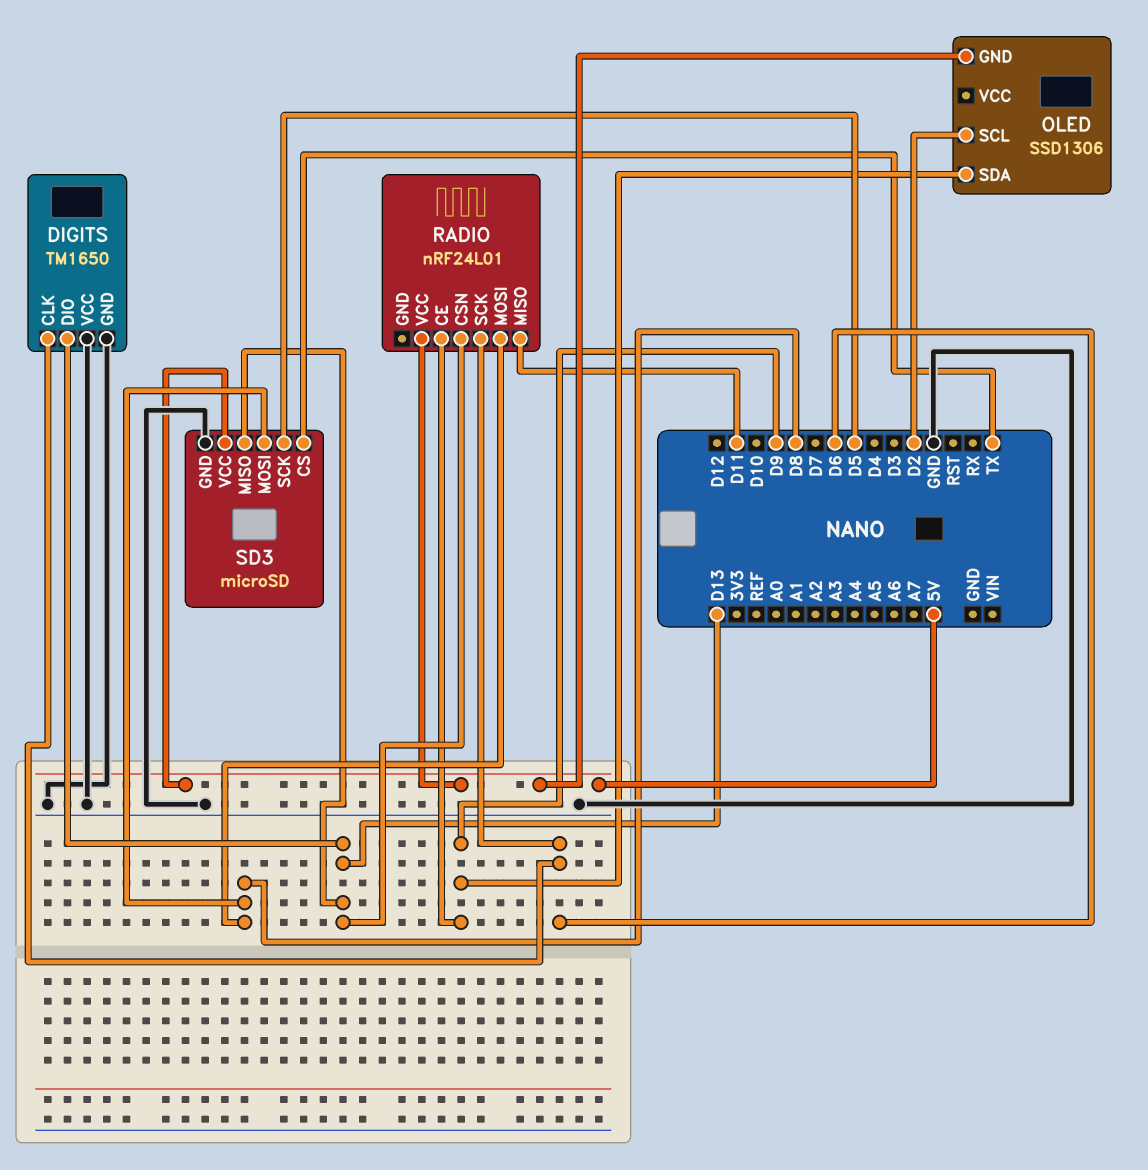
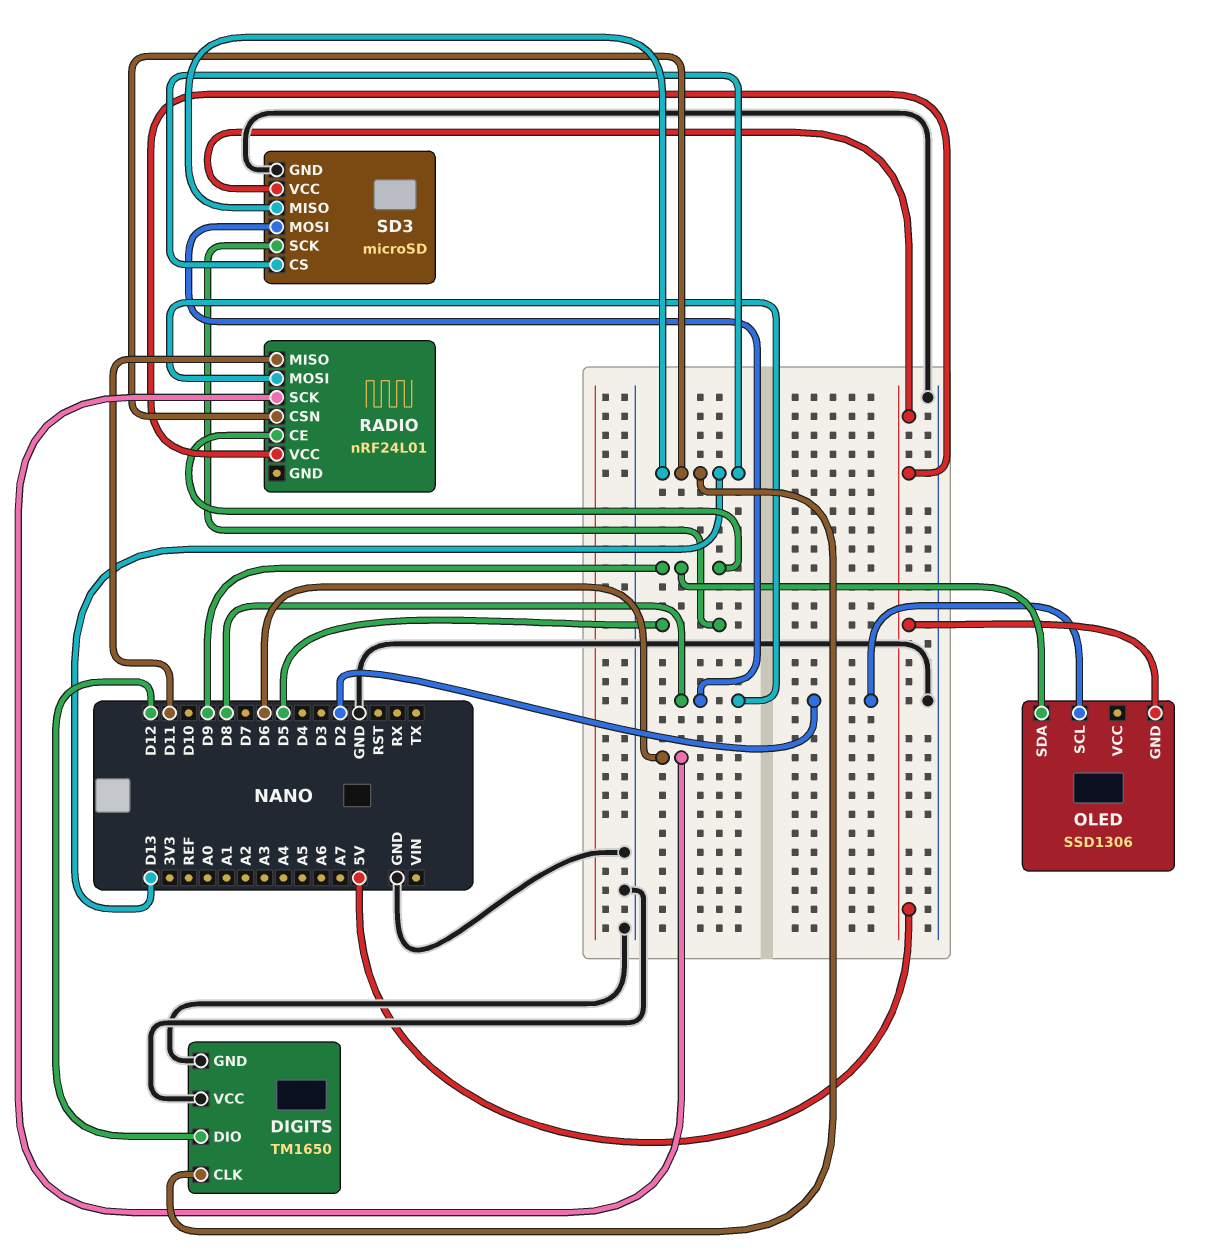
DIGITS pin CLK: D6 -> D13
DIGITS pin DIO: D13 -> D12
SD3 pin CS: TX -> D13

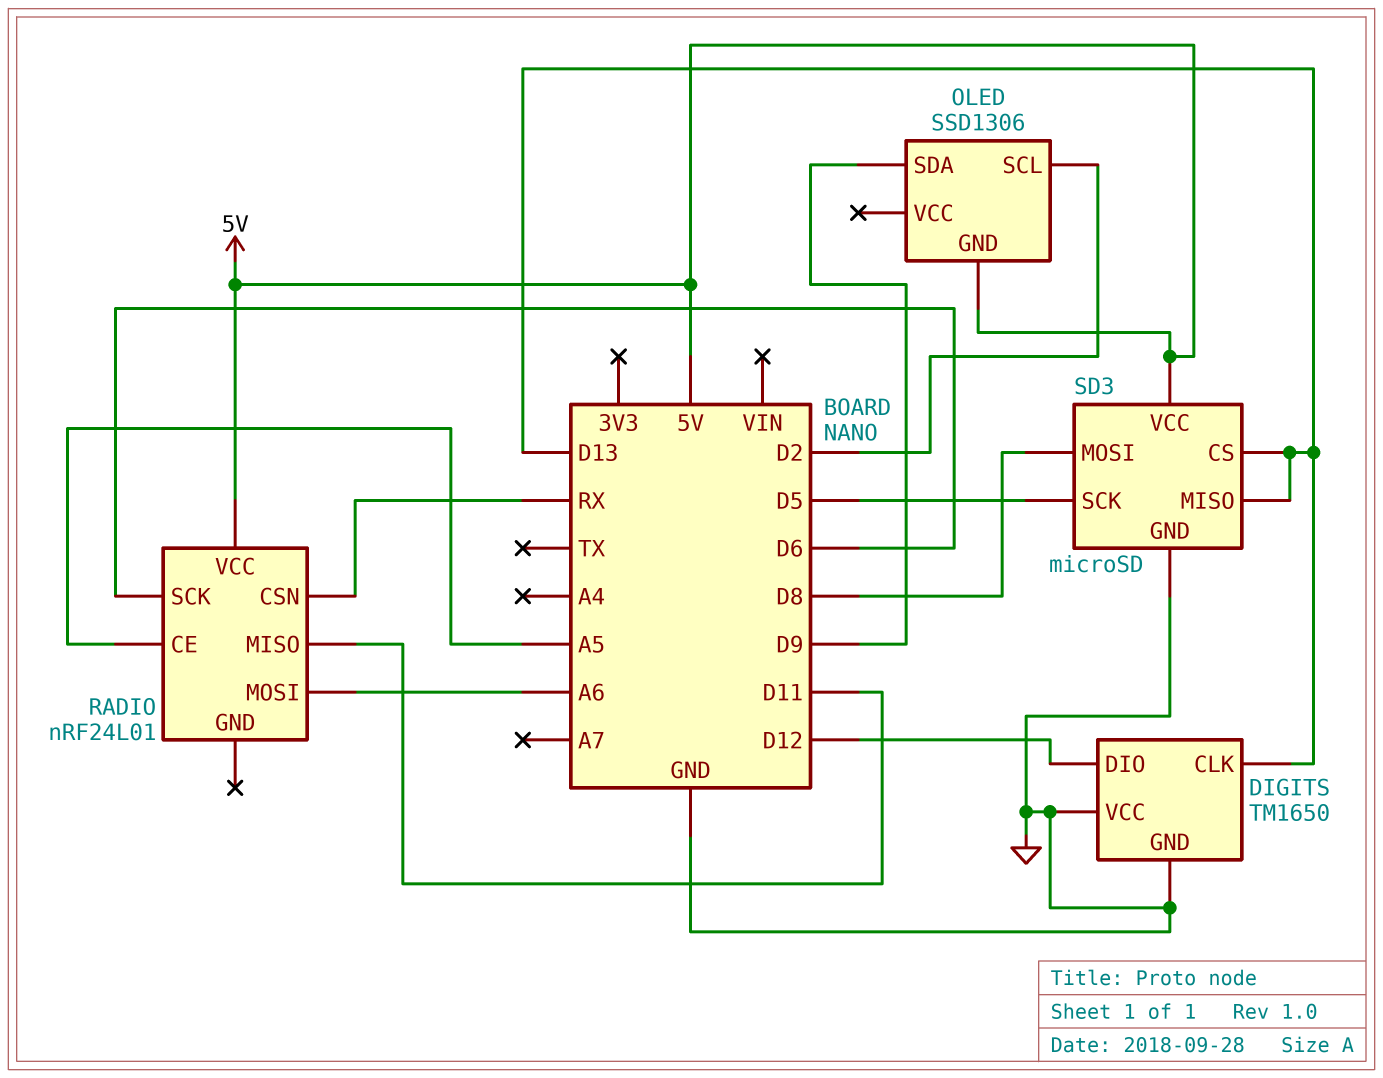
RADIO pin CE: D9 -> A5
RADIO pin CSN: D13 -> RX
RADIO pin MOSI: D8 -> A6

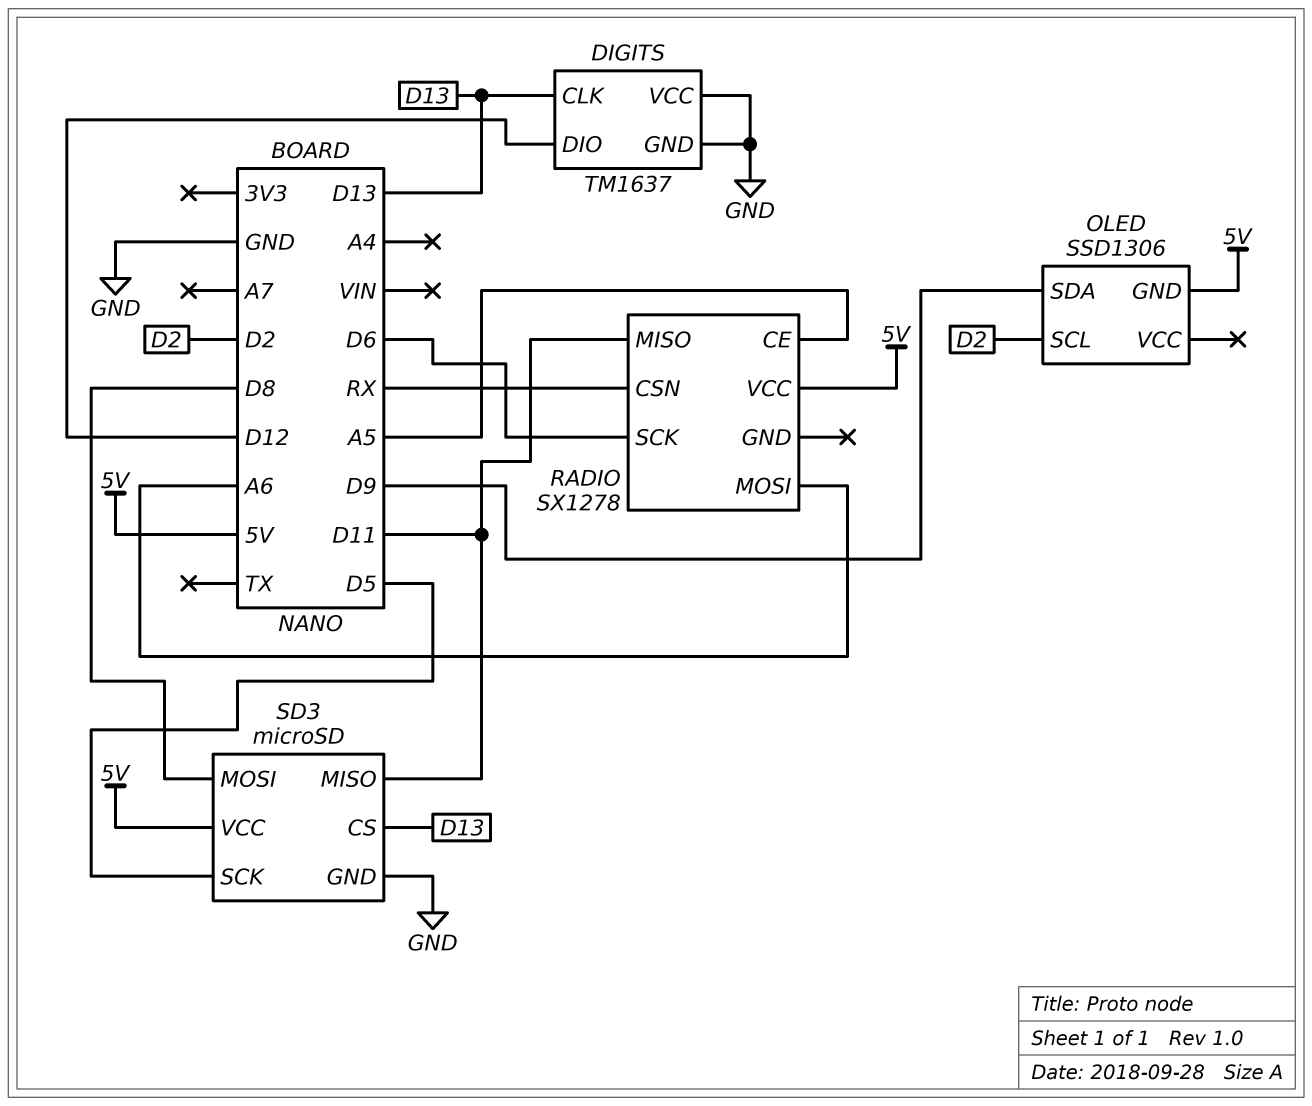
DIGITS: TM1650 -> TM1637
RADIO: nRF24L01 -> SX1278
SD3 pin MISO: D13 -> D11

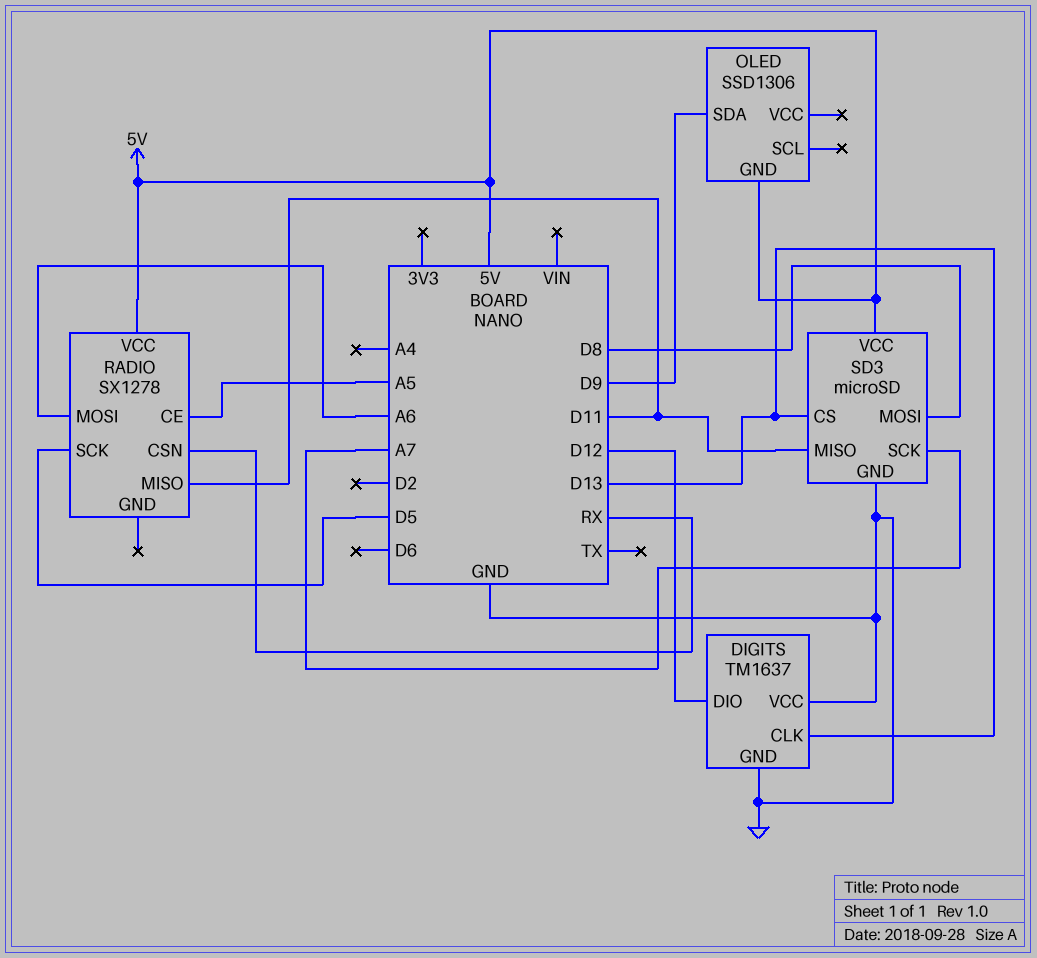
OLED pin SCL: D2 -> none
RADIO pin SCK: D6 -> D5
SD3 pin SCK: D5 -> A7

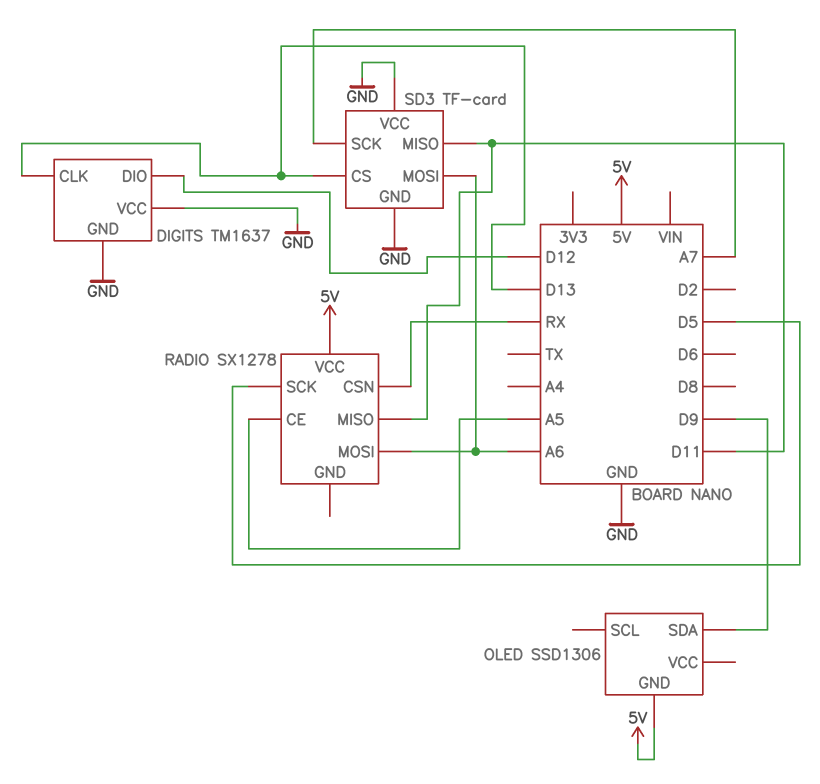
SD3: microSD -> TF-card
SD3 pin MOSI: D8 -> A6
SD3 pin VCC: 5V -> GND

